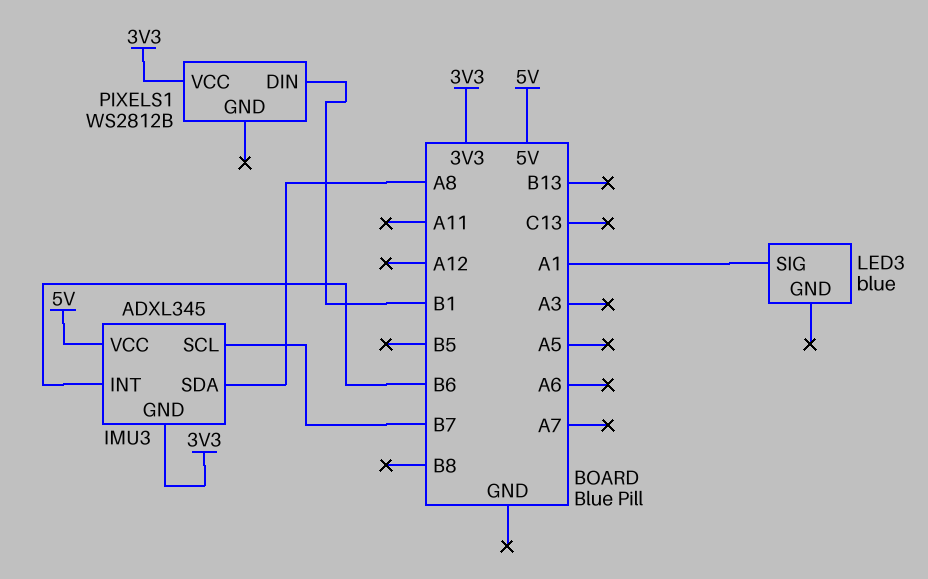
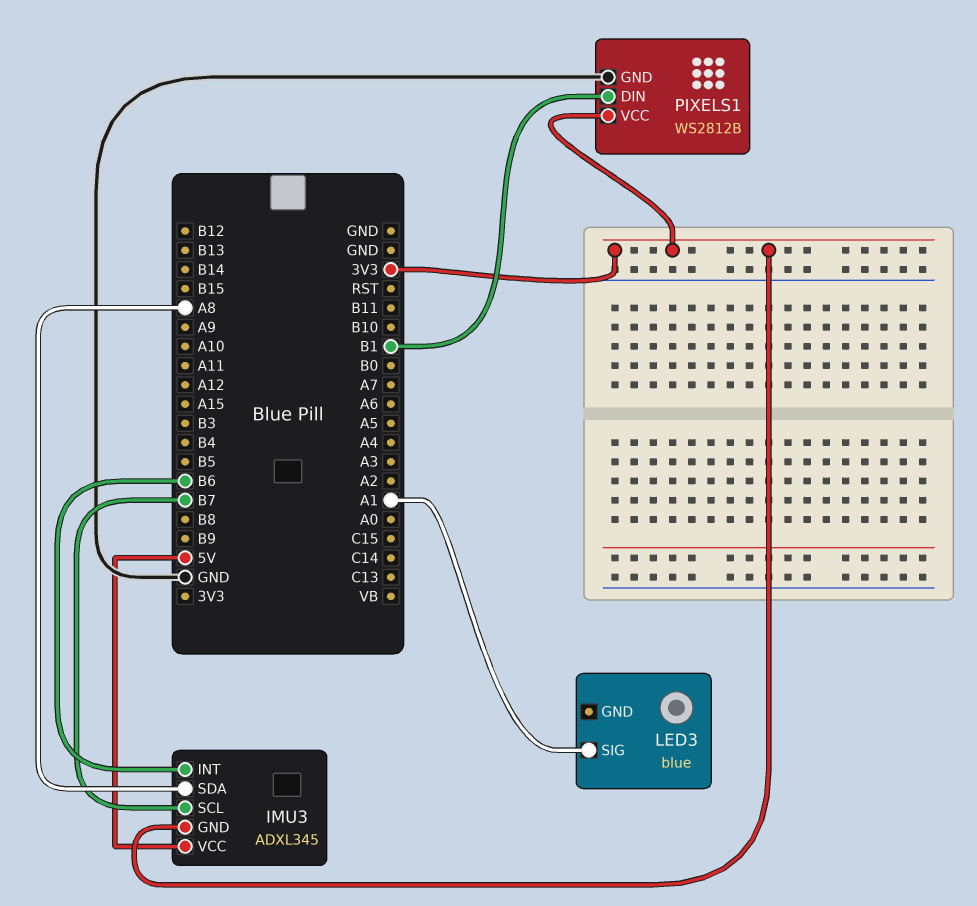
PIXELS1 pin GND: none -> GND

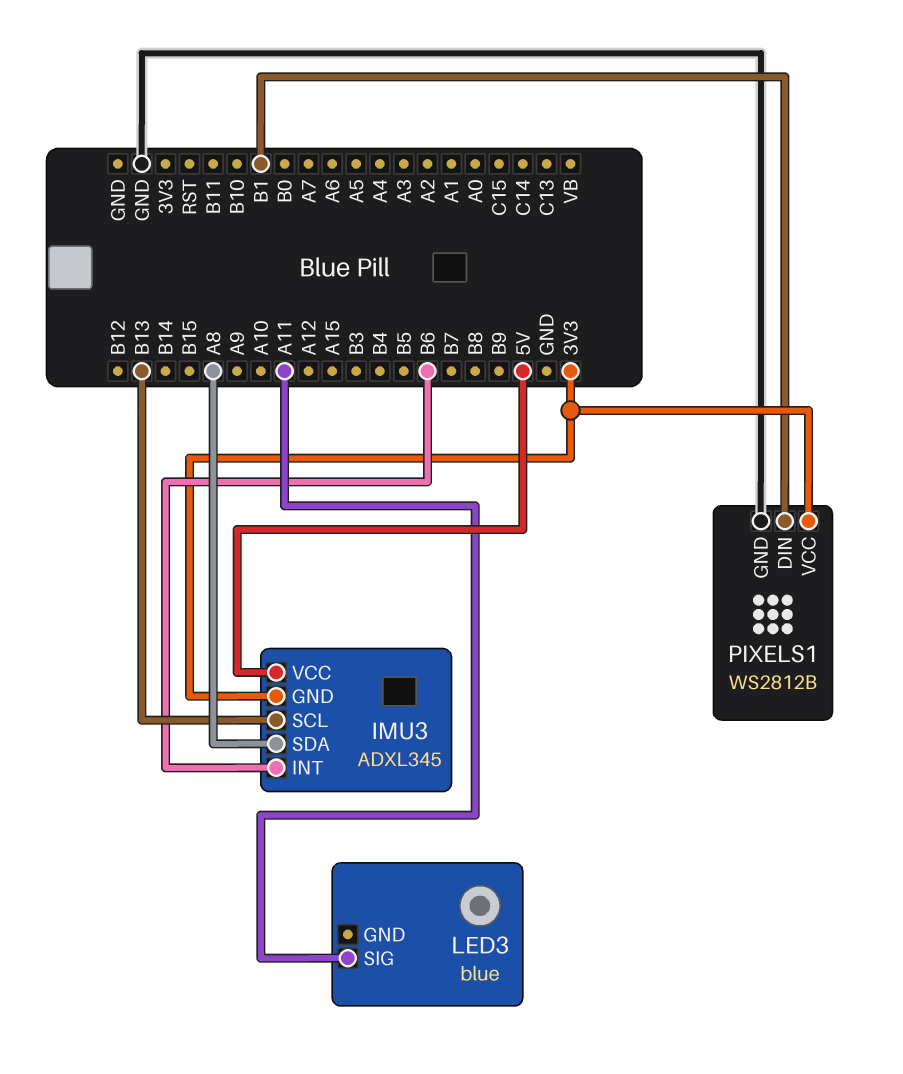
IMU3 pin SCL: B7 -> B13
LED3 pin SIG: A1 -> A11

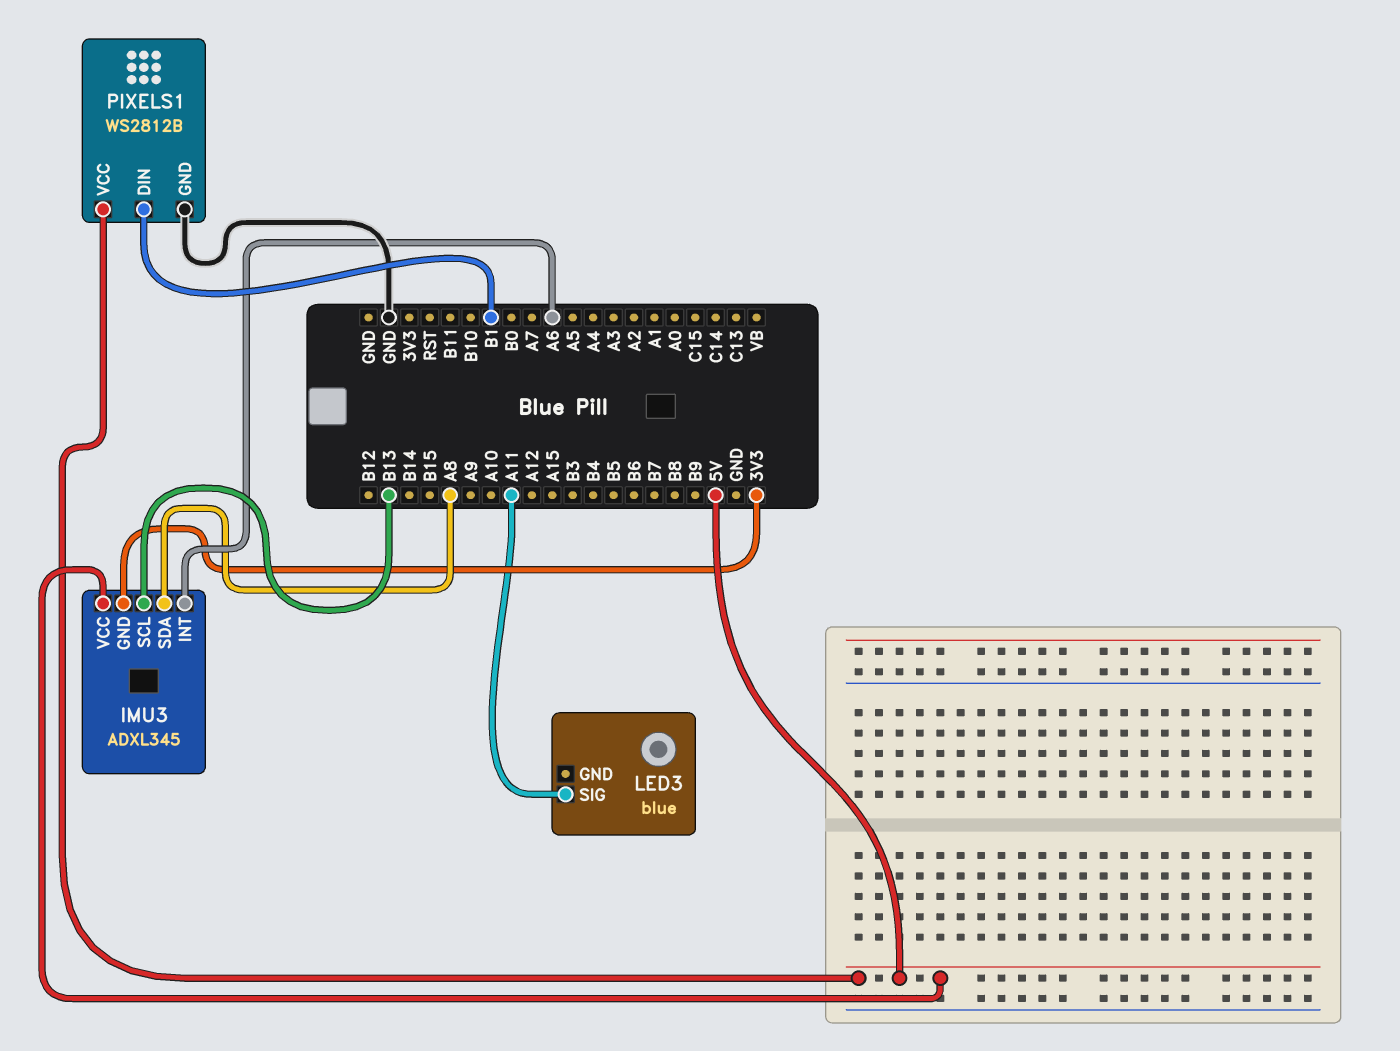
IMU3 pin INT: B6 -> A6
PIXELS1 pin VCC: 3V3 -> 5V

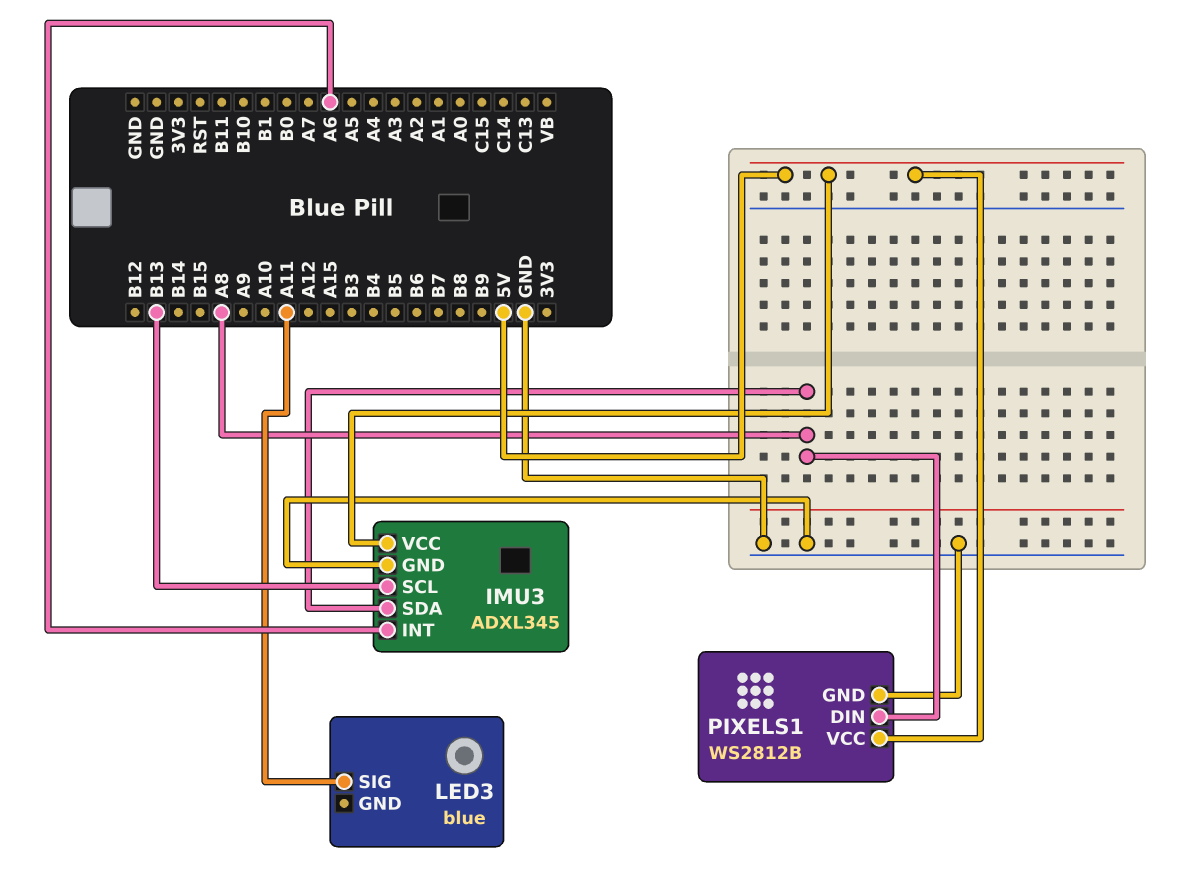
IMU3 pin GND: 3V3 -> GND
PIXELS1 pin DIN: B1 -> A8

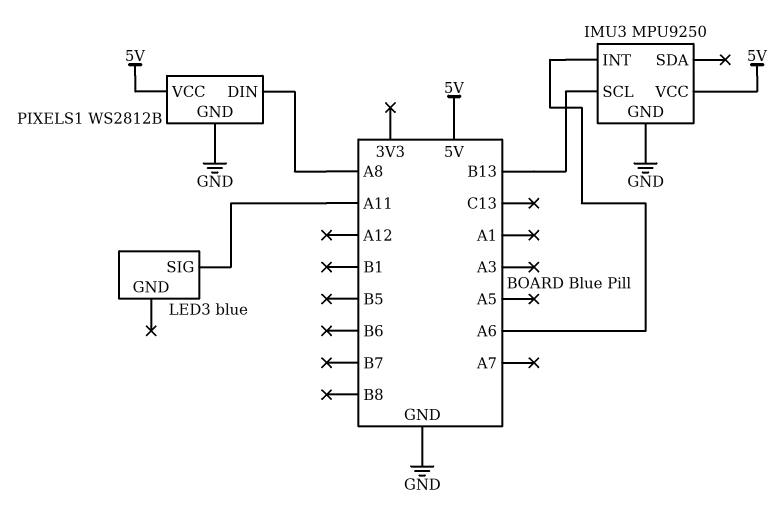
IMU3: ADXL345 -> MPU9250
IMU3 pin SDA: A8 -> none

